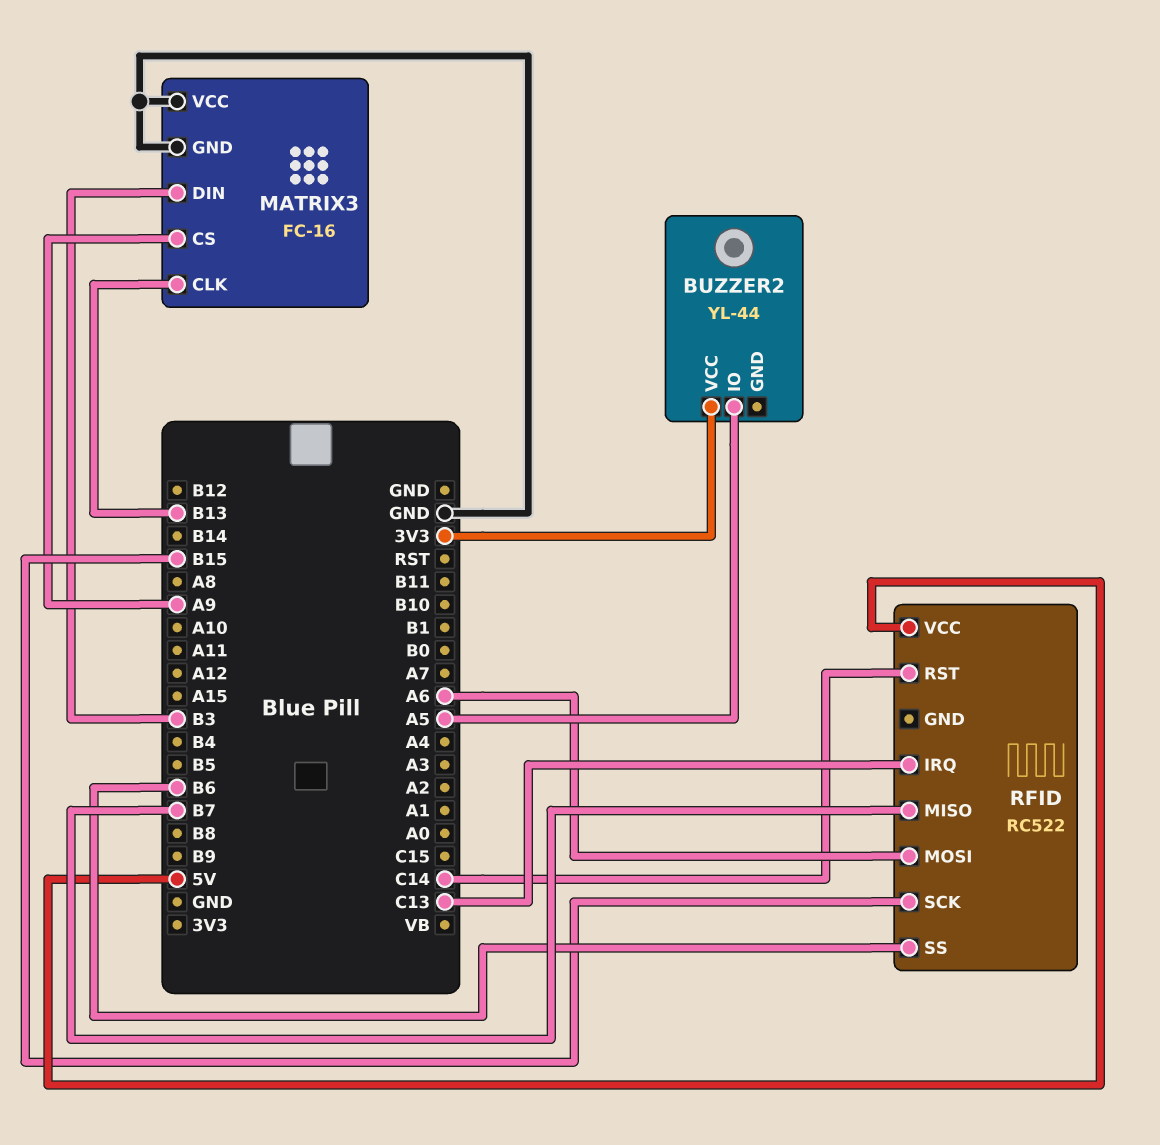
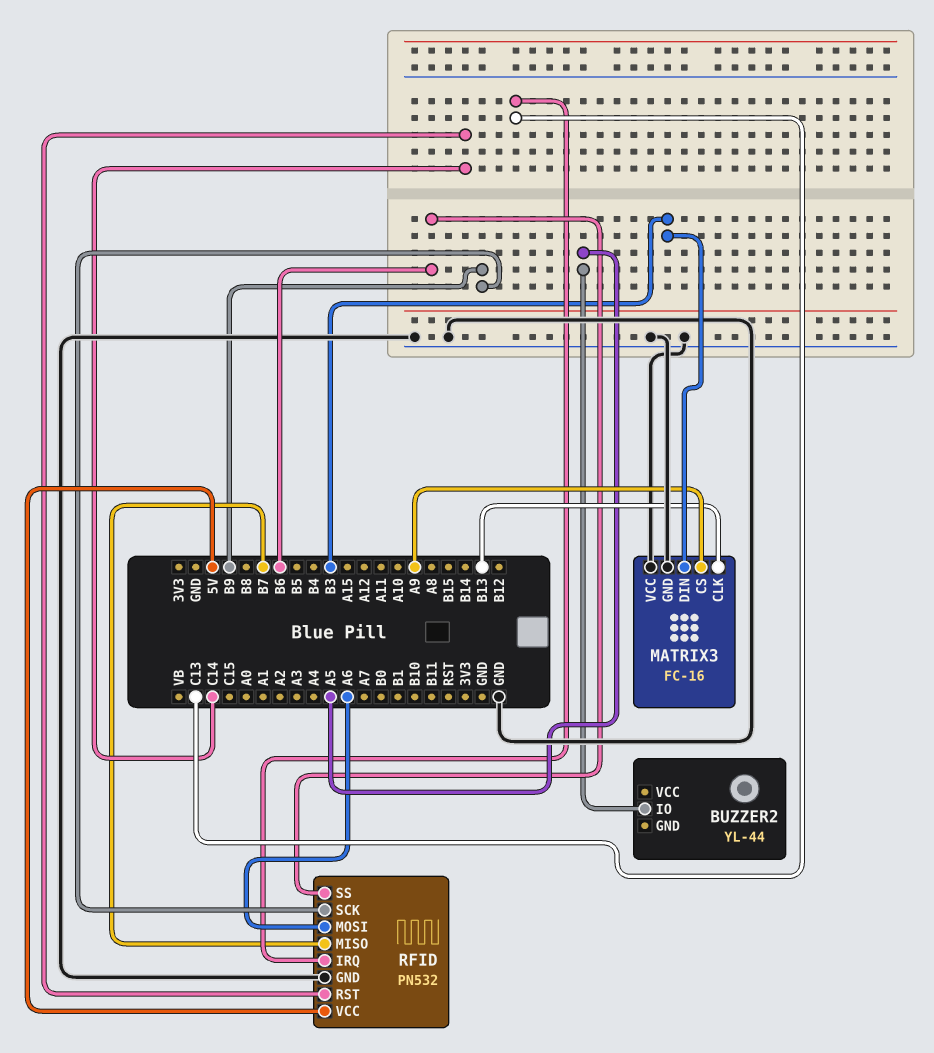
BUZZER2 pin VCC: 3V3 -> none
RFID: RC522 -> PN532
RFID pin GND: none -> GND
RFID pin SCK: B15 -> B9

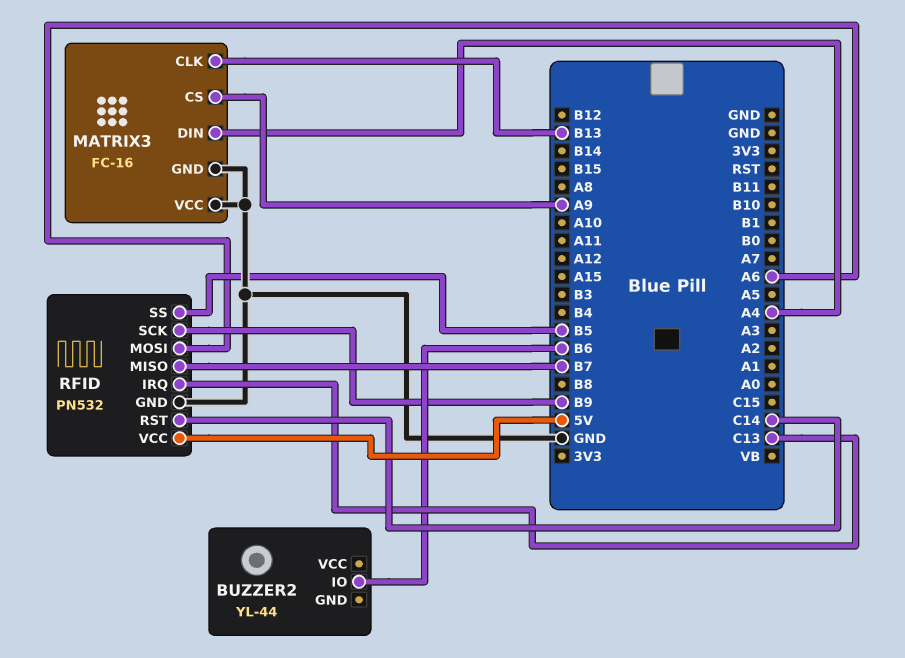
BUZZER2 pin IO: A5 -> B6
MATRIX3 pin DIN: B3 -> A4
RFID pin SS: B6 -> B5

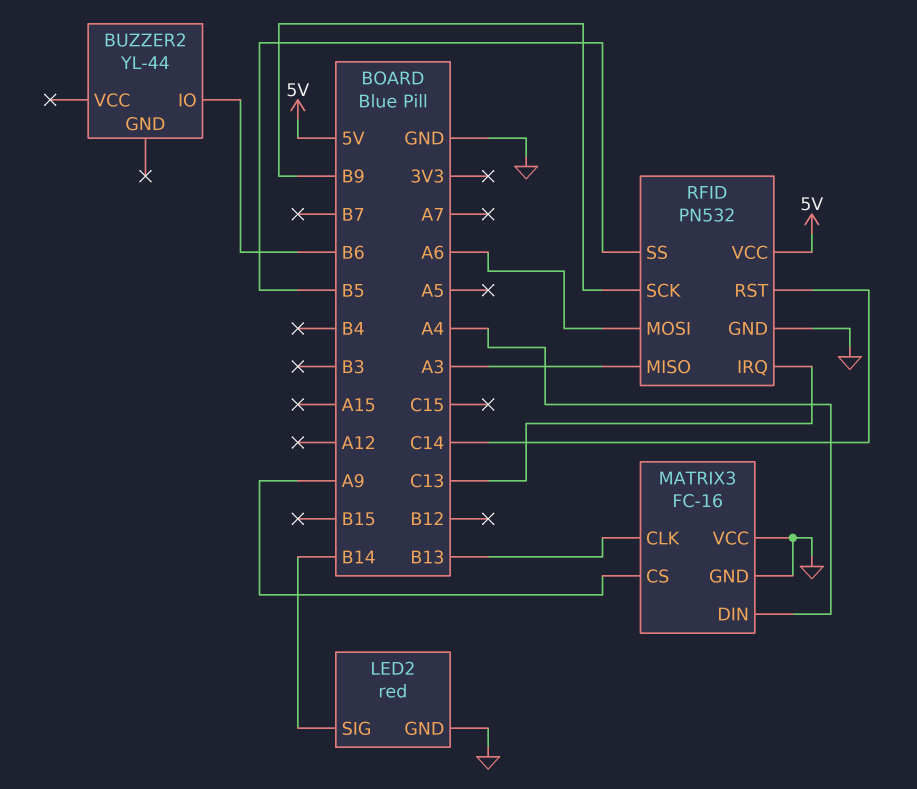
LED2: none -> red
LED2 pin GND: none -> GND
LED2 pin SIG: none -> B14
RFID pin MISO: B7 -> A3

